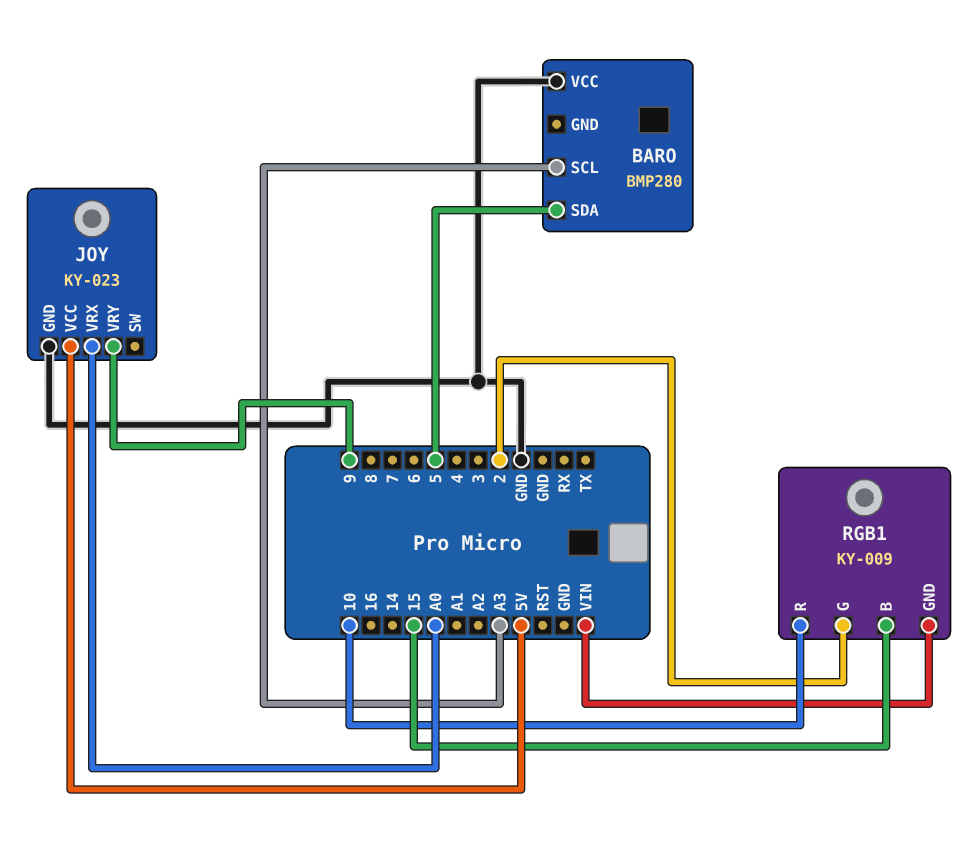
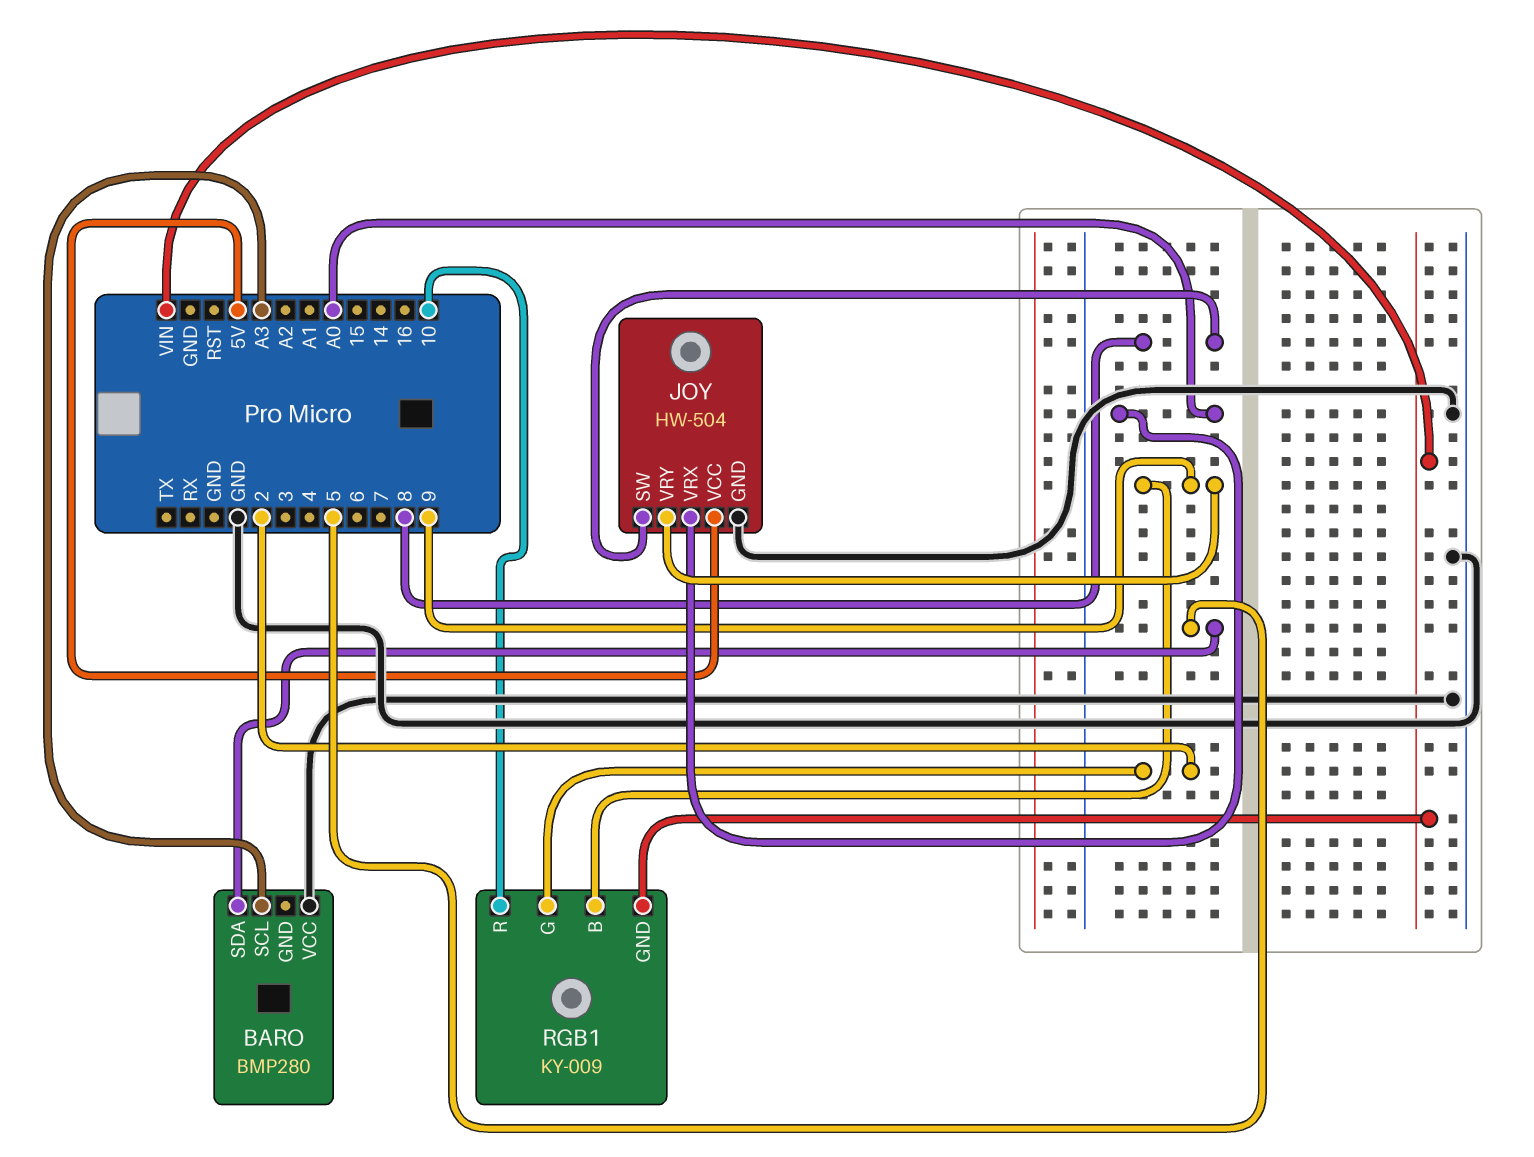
JOY: KY-023 -> HW-504
JOY pin SW: none -> 8
RGB1 pin B: 15 -> 9

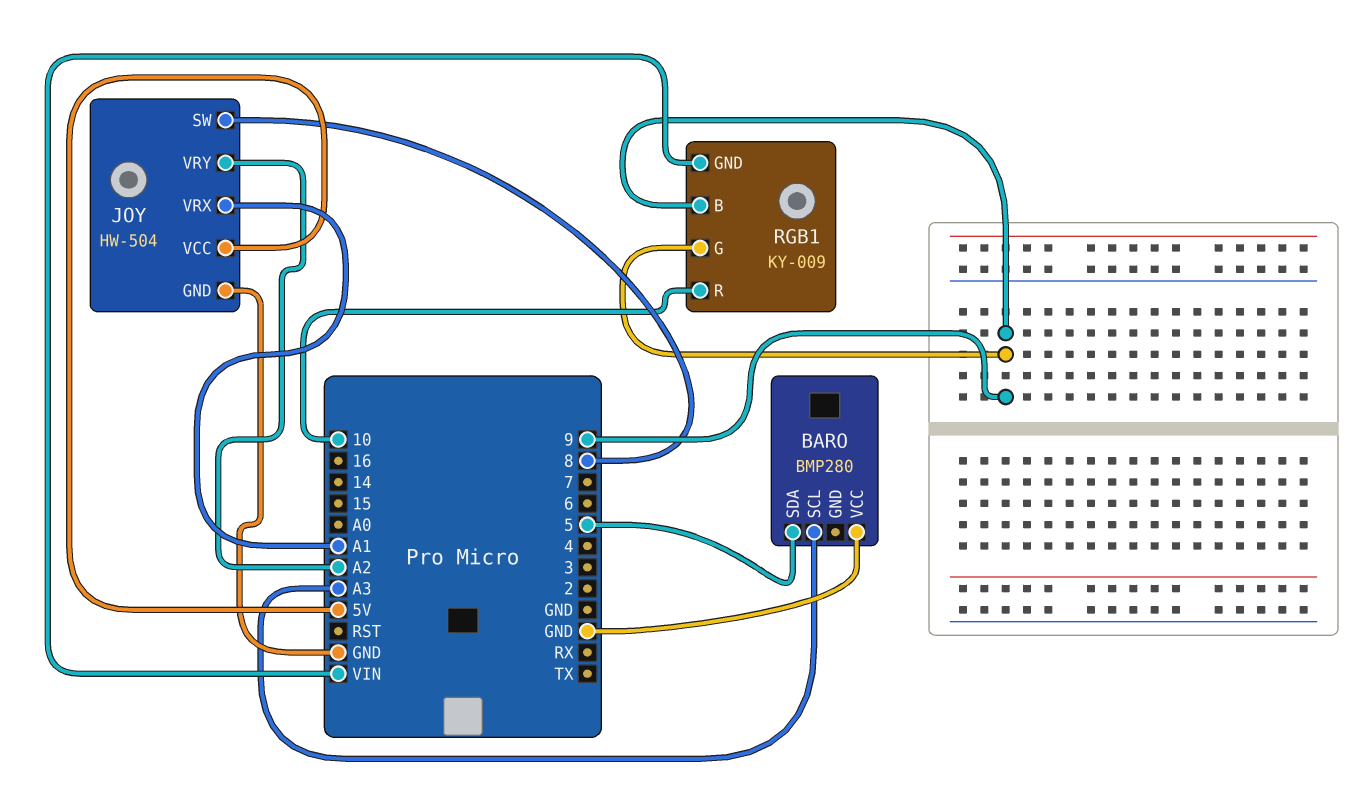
JOY pin VRX: A0 -> A1
JOY pin VRY: 9 -> A2
RGB1 pin G: 2 -> 9

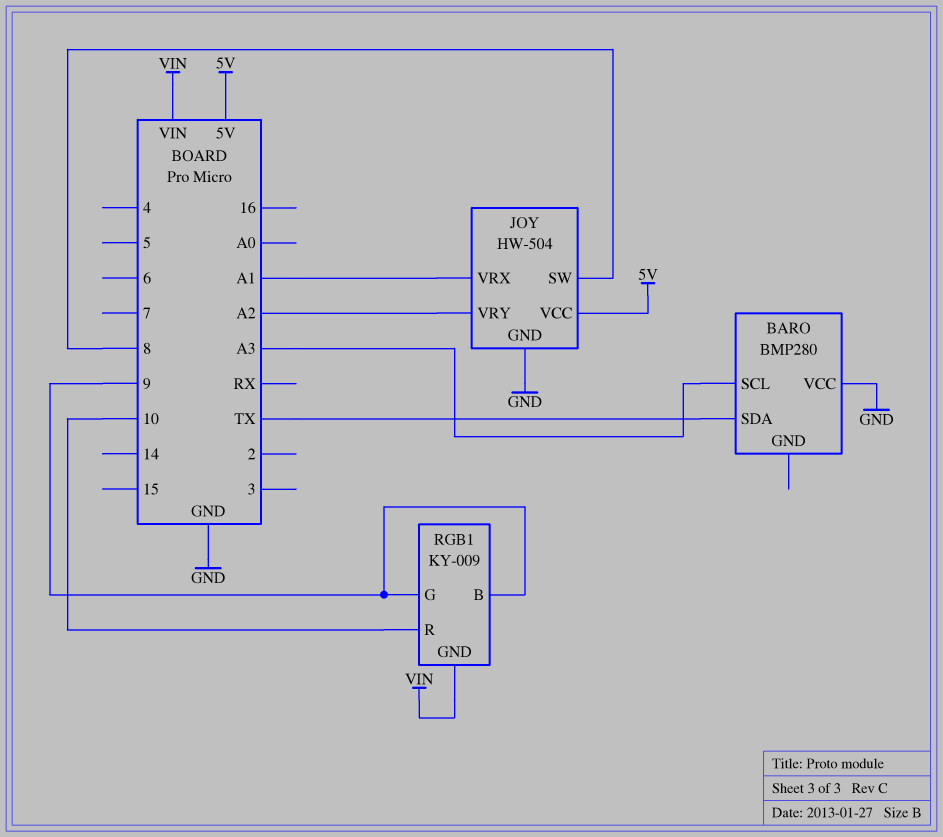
BARO pin SDA: 5 -> TX

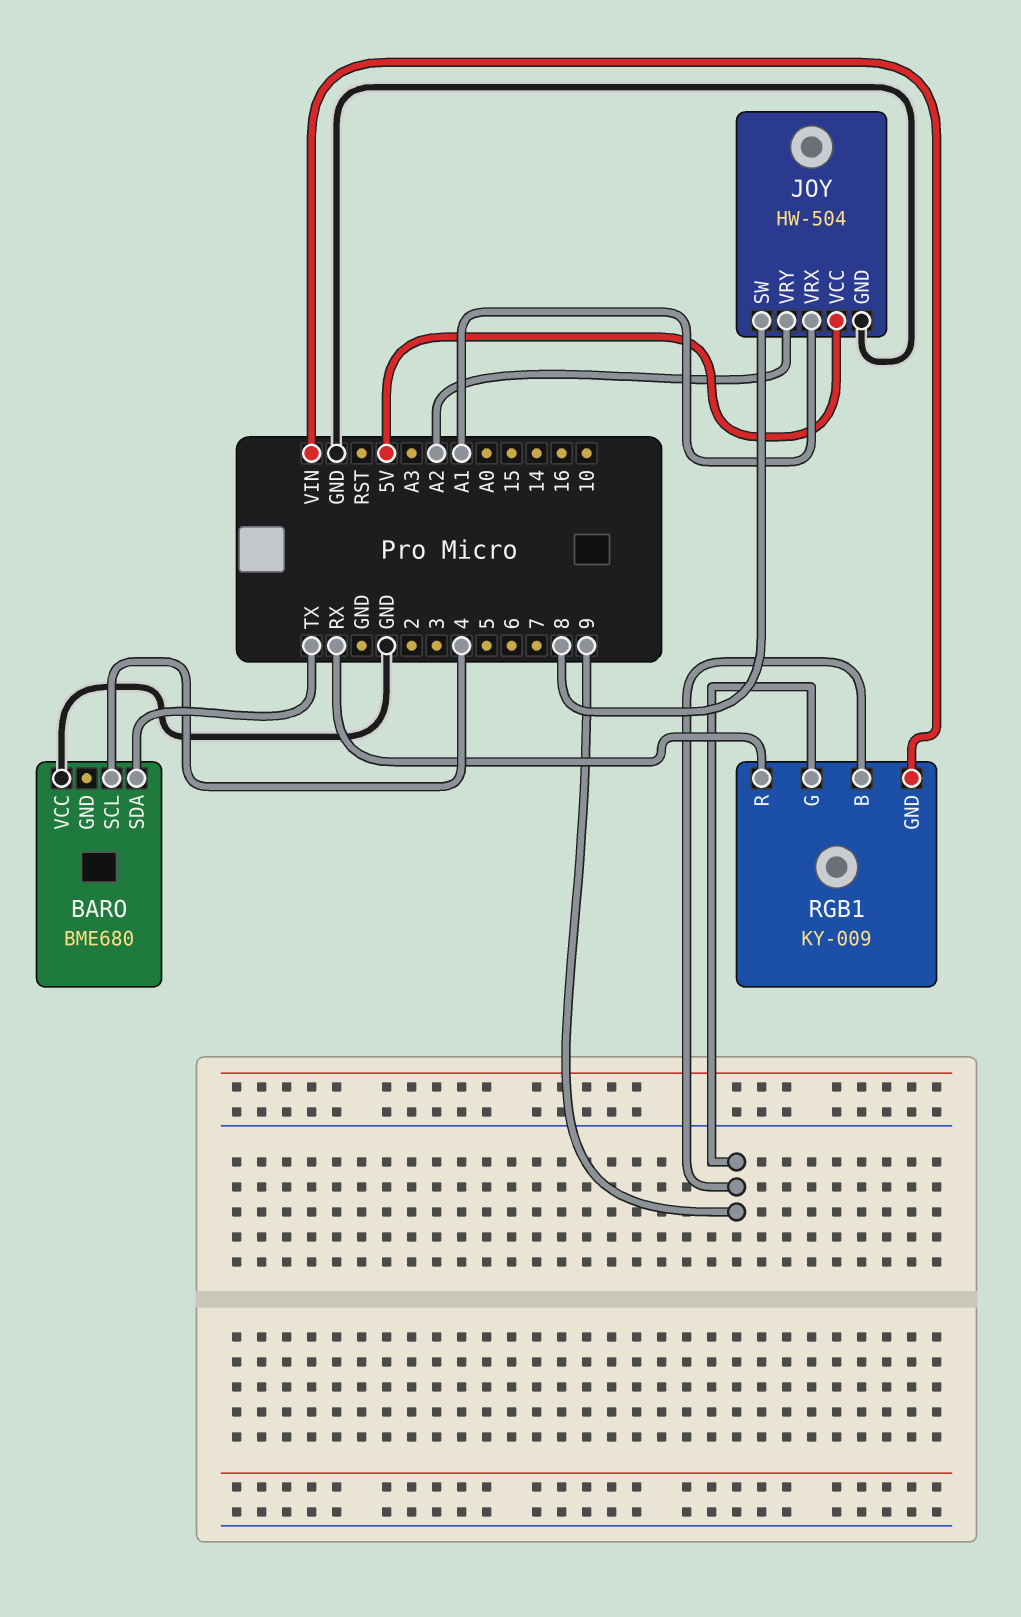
BARO: BMP280 -> BME680
BARO pin SCL: A3 -> 4
RGB1 pin R: 10 -> RX

